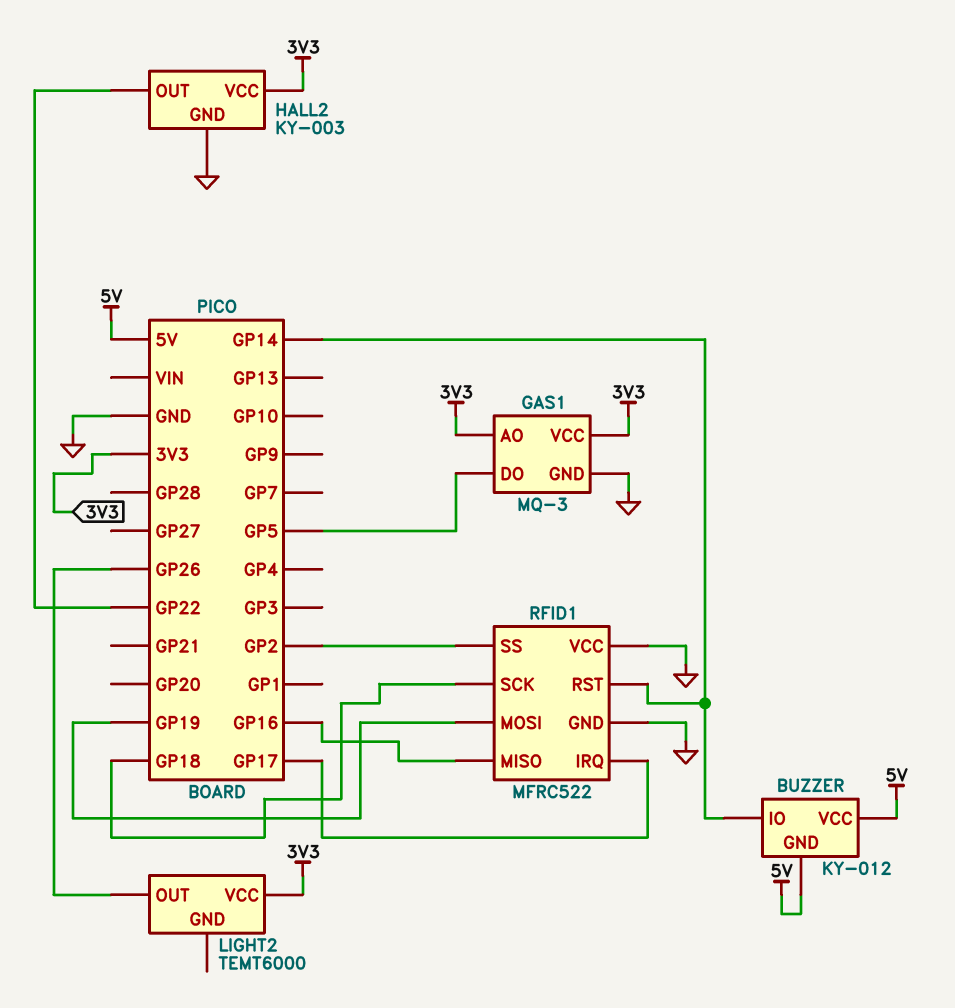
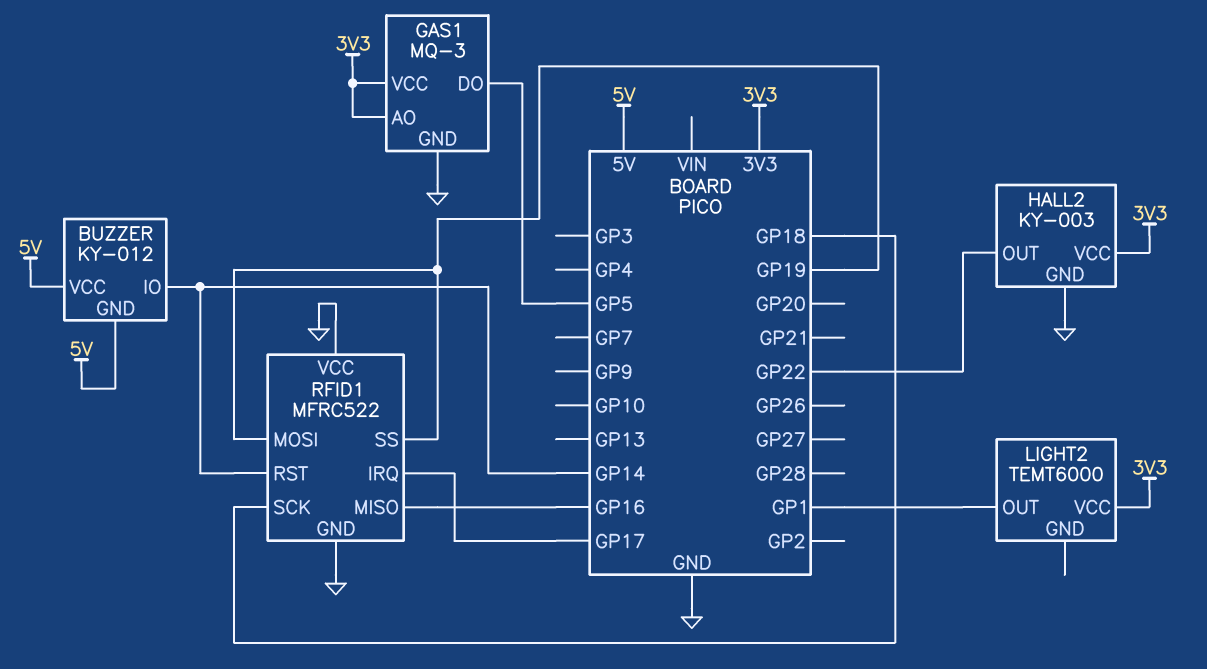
LIGHT2 pin OUT: GP26 -> GP1
RFID1 pin SS: GP2 -> GP19

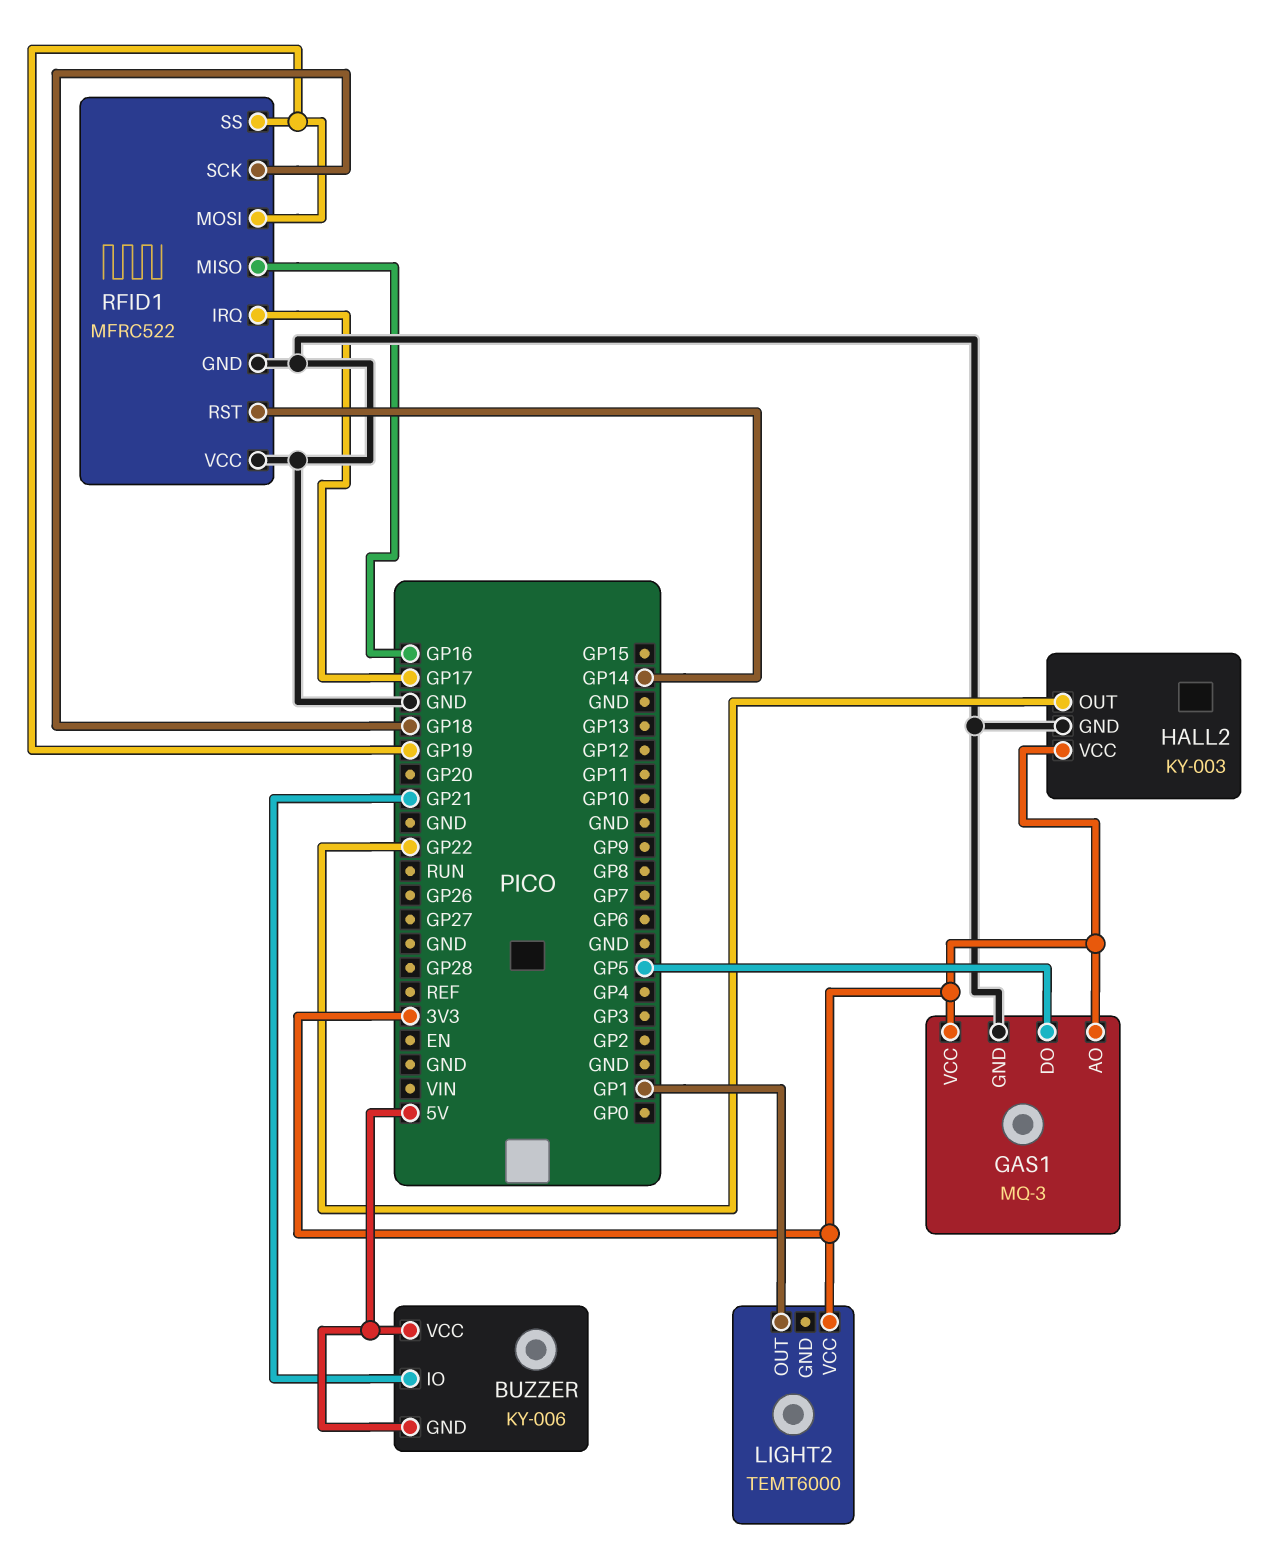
BUZZER: KY-012 -> KY-006
BUZZER pin IO: GP14 -> GP21

